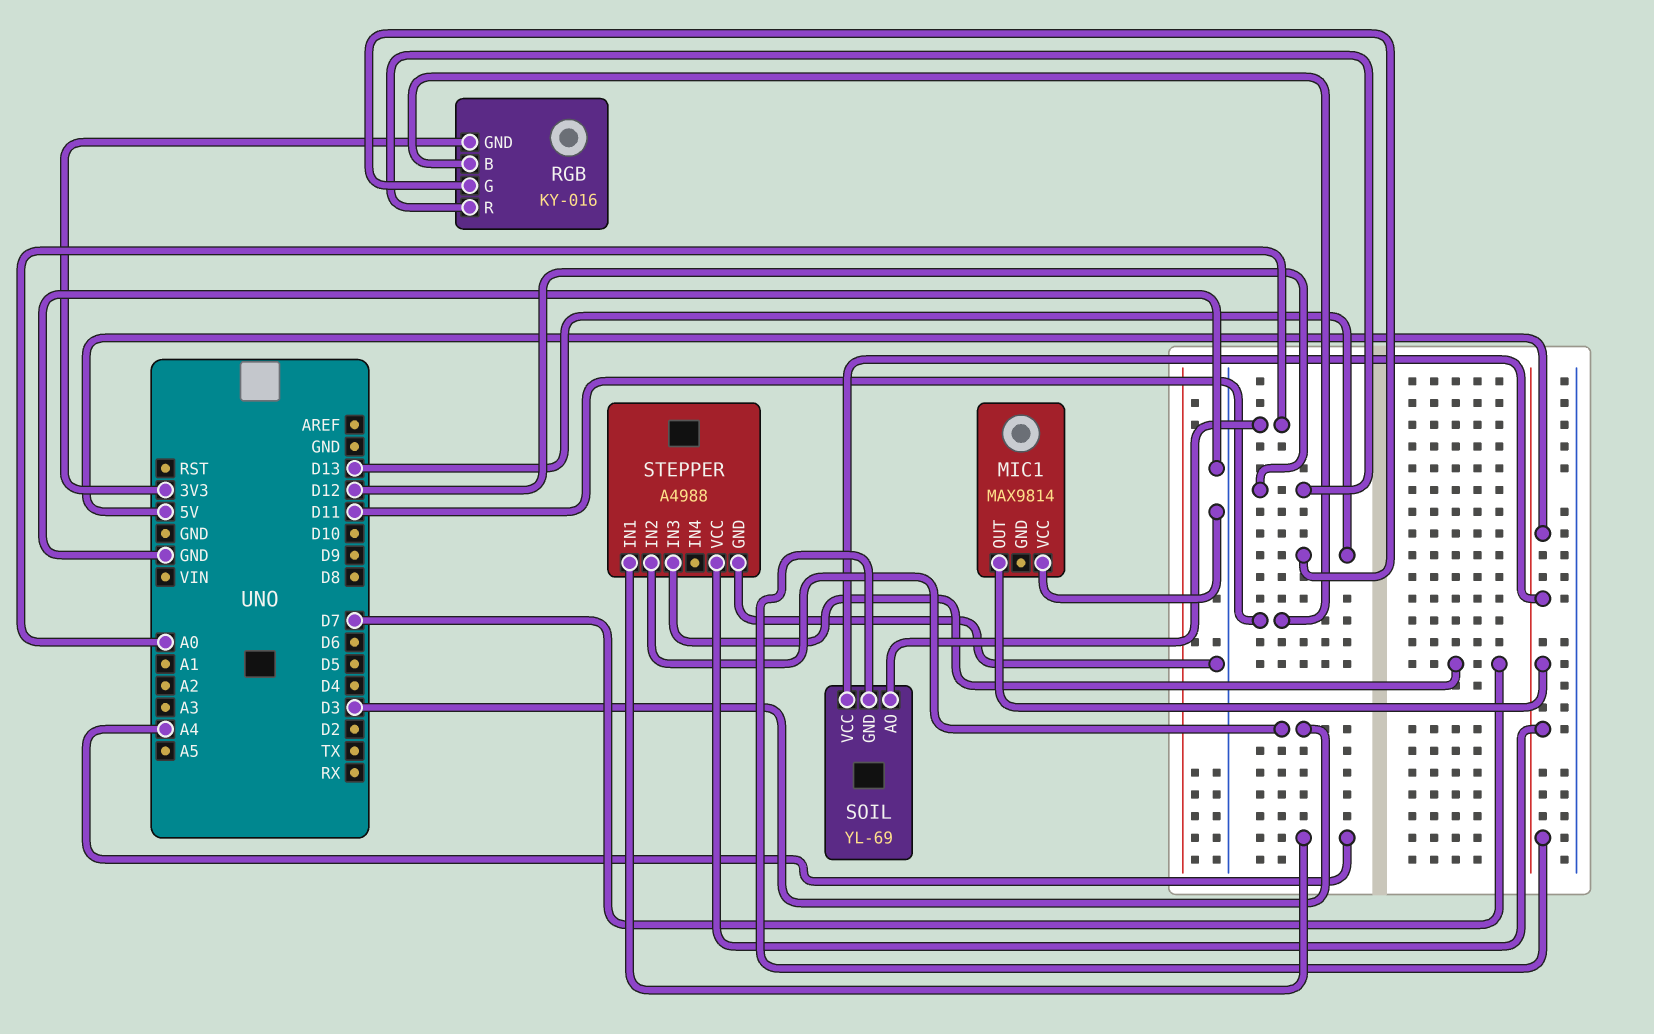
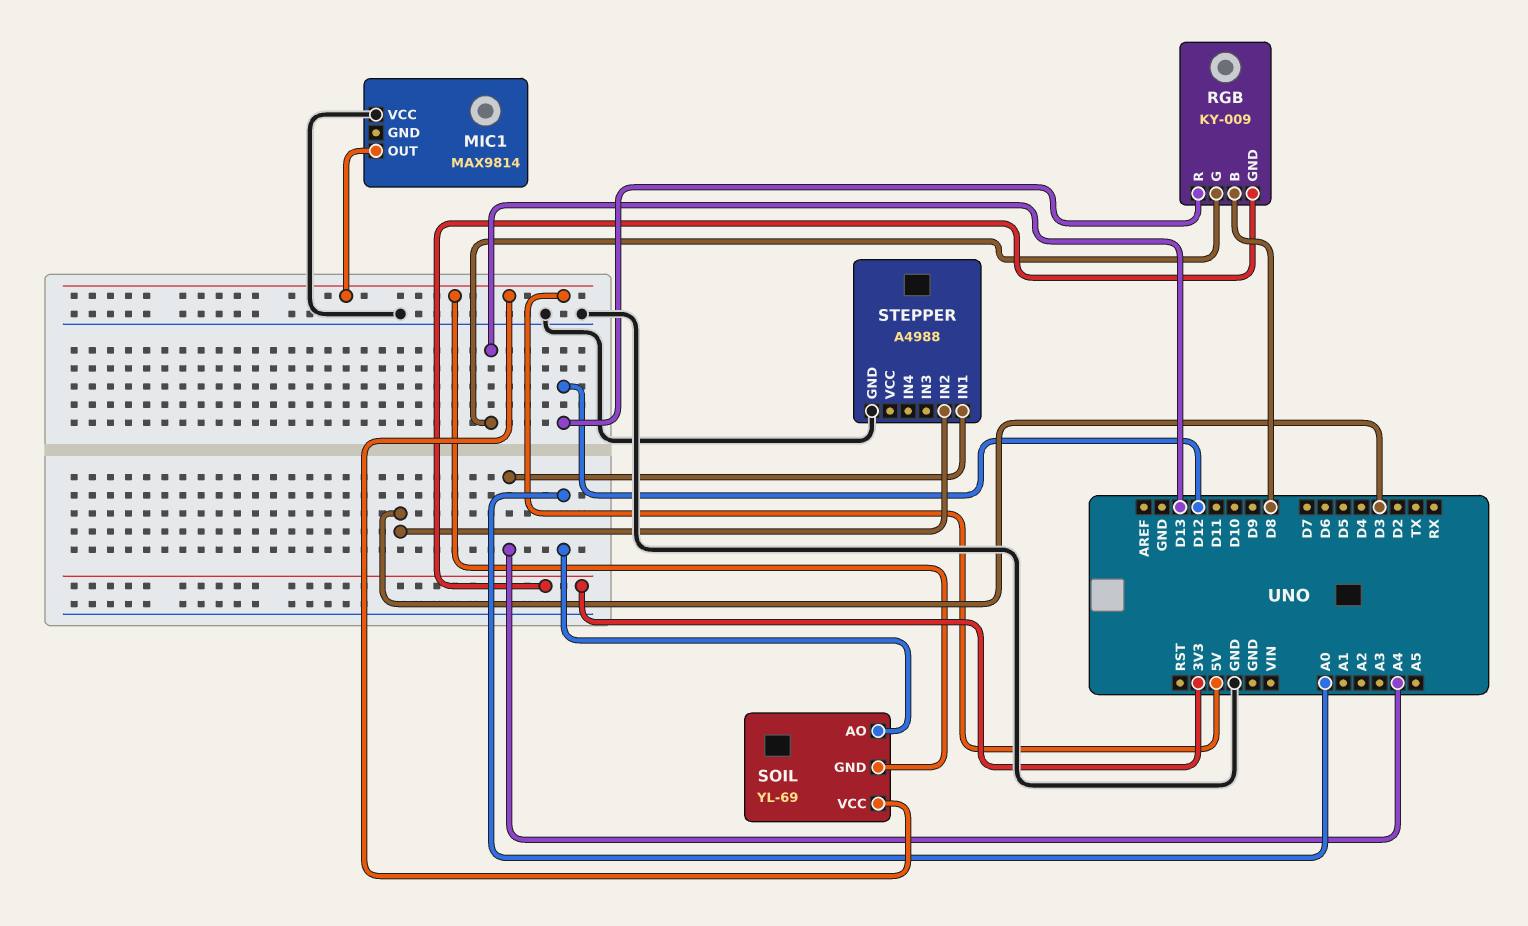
RGB: KY-016 -> KY-009
RGB pin B: D11 -> D8
STEPPER pin IN3: D7 -> none
STEPPER pin VCC: 5V -> none

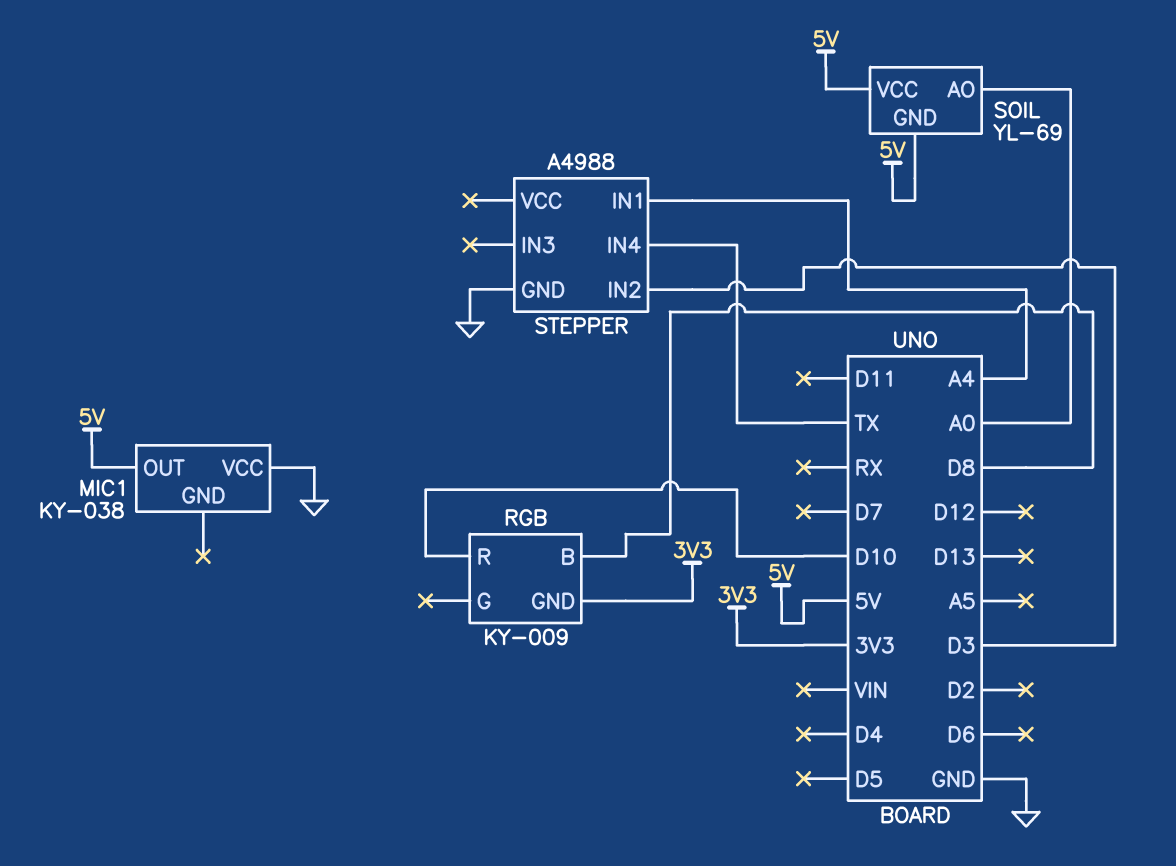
MIC1: MAX9814 -> KY-038
RGB pin G: D13 -> none
RGB pin R: D12 -> D10
STEPPER pin IN4: none -> TX

